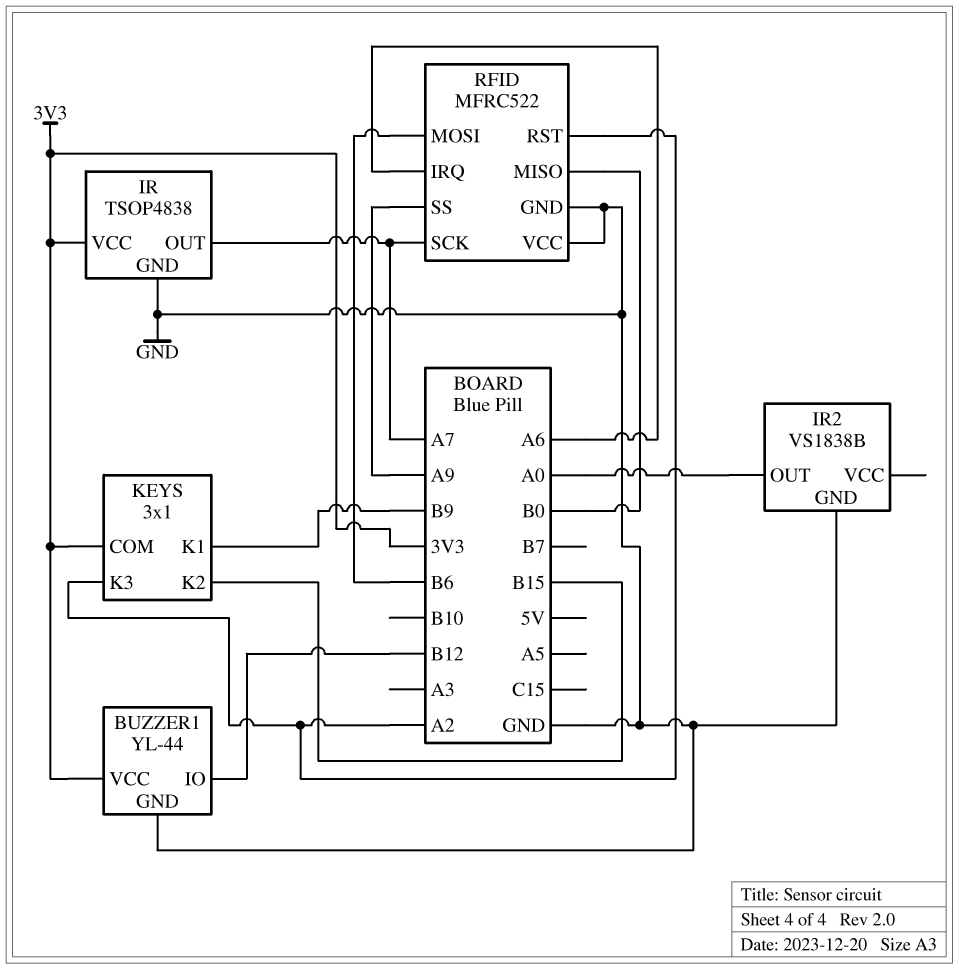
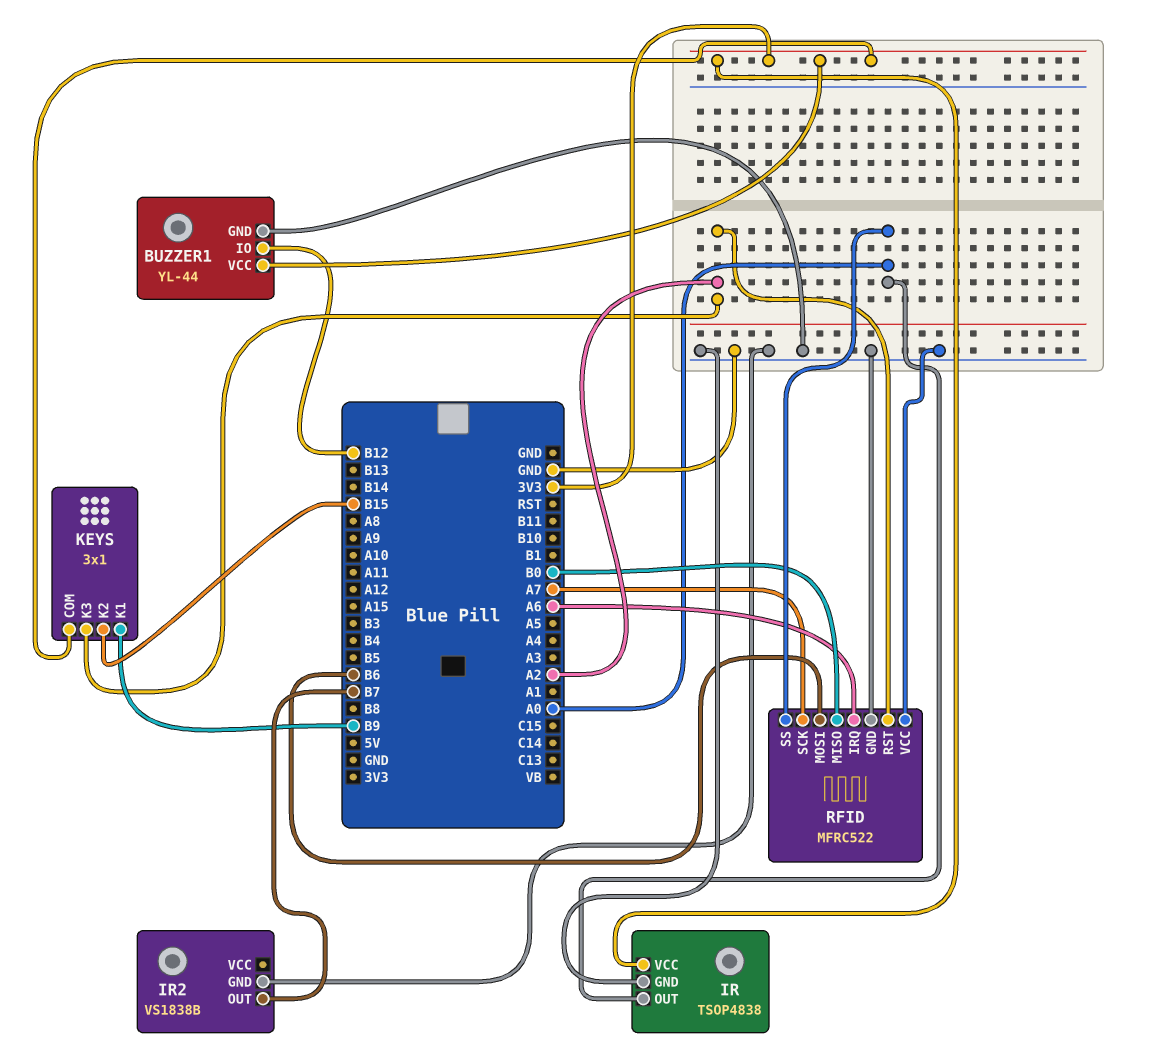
IR pin OUT: A7 -> A0
IR2 pin OUT: A0 -> B7
RFID pin SS: A9 -> A0

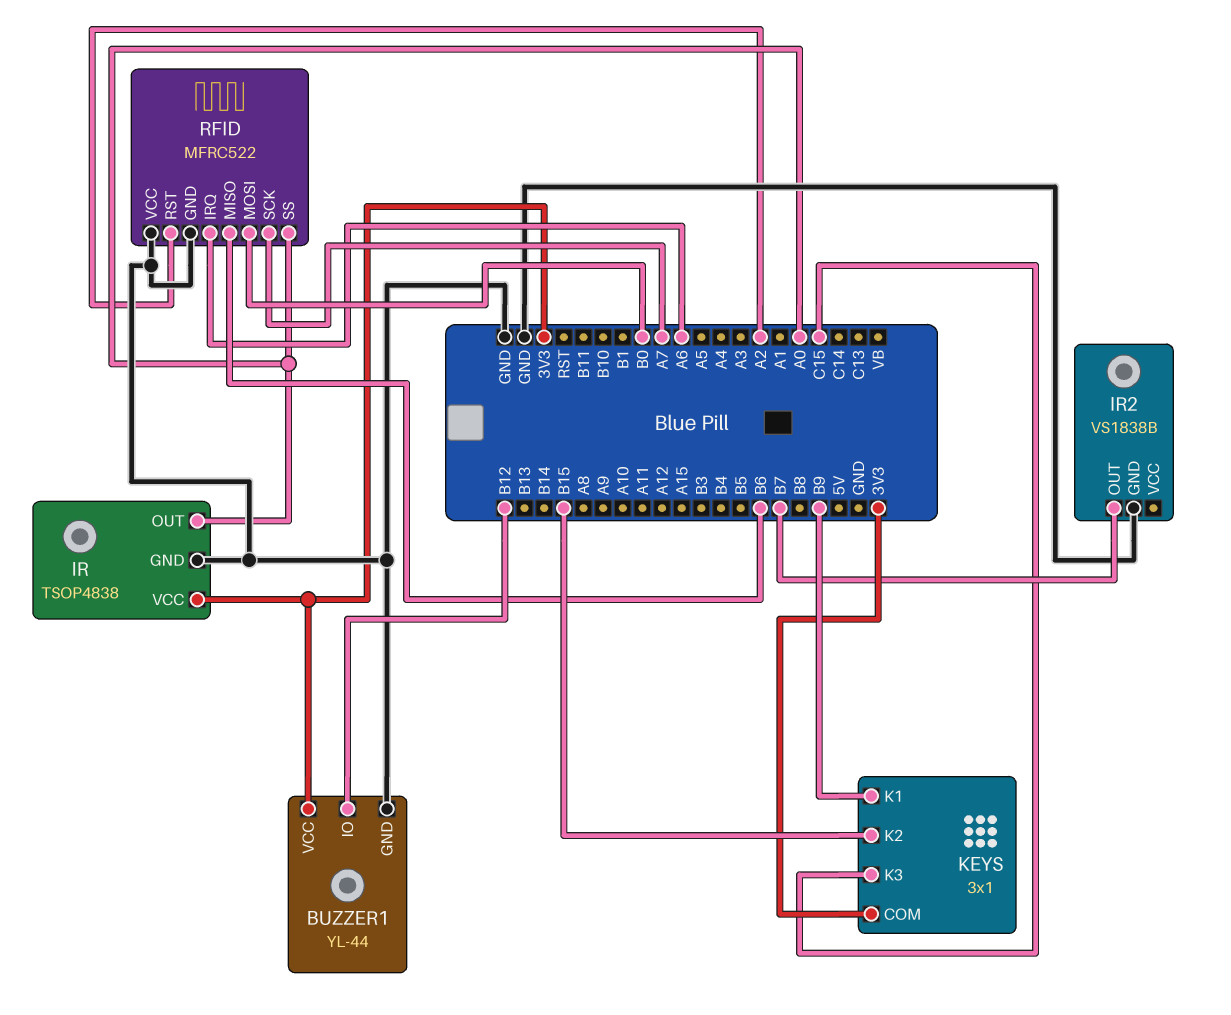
KEYS pin K3: A2 -> C15
RFID pin MISO: B0 -> B6
RFID pin MOSI: B6 -> B0

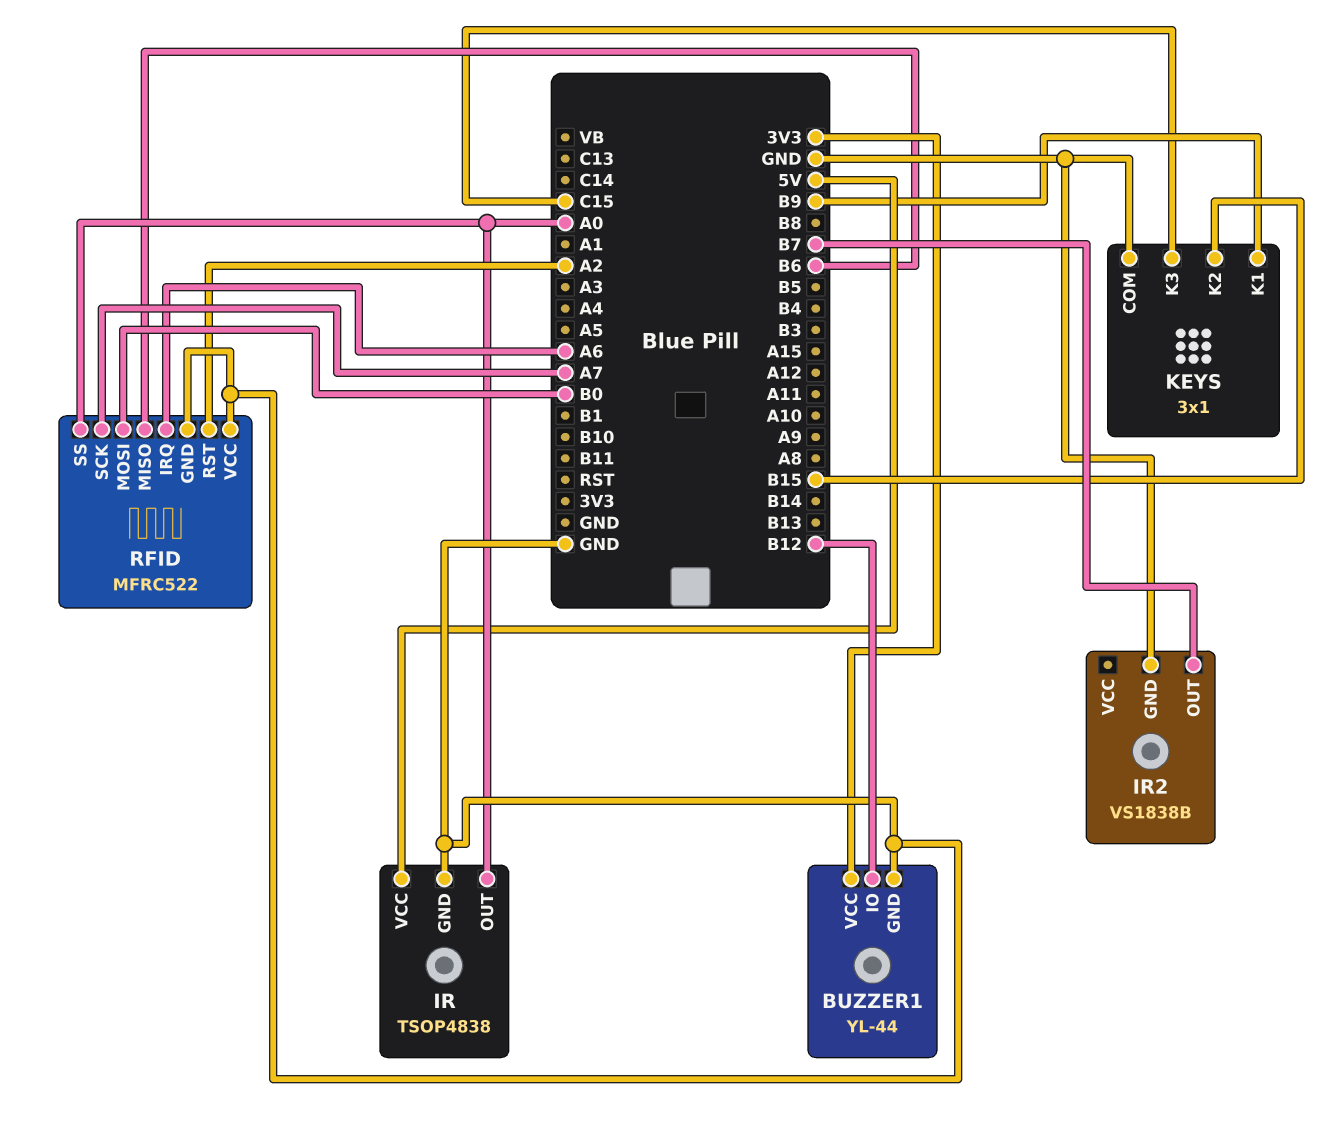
IR pin VCC: 3V3 -> 5V
KEYS pin COM: 3V3 -> GND

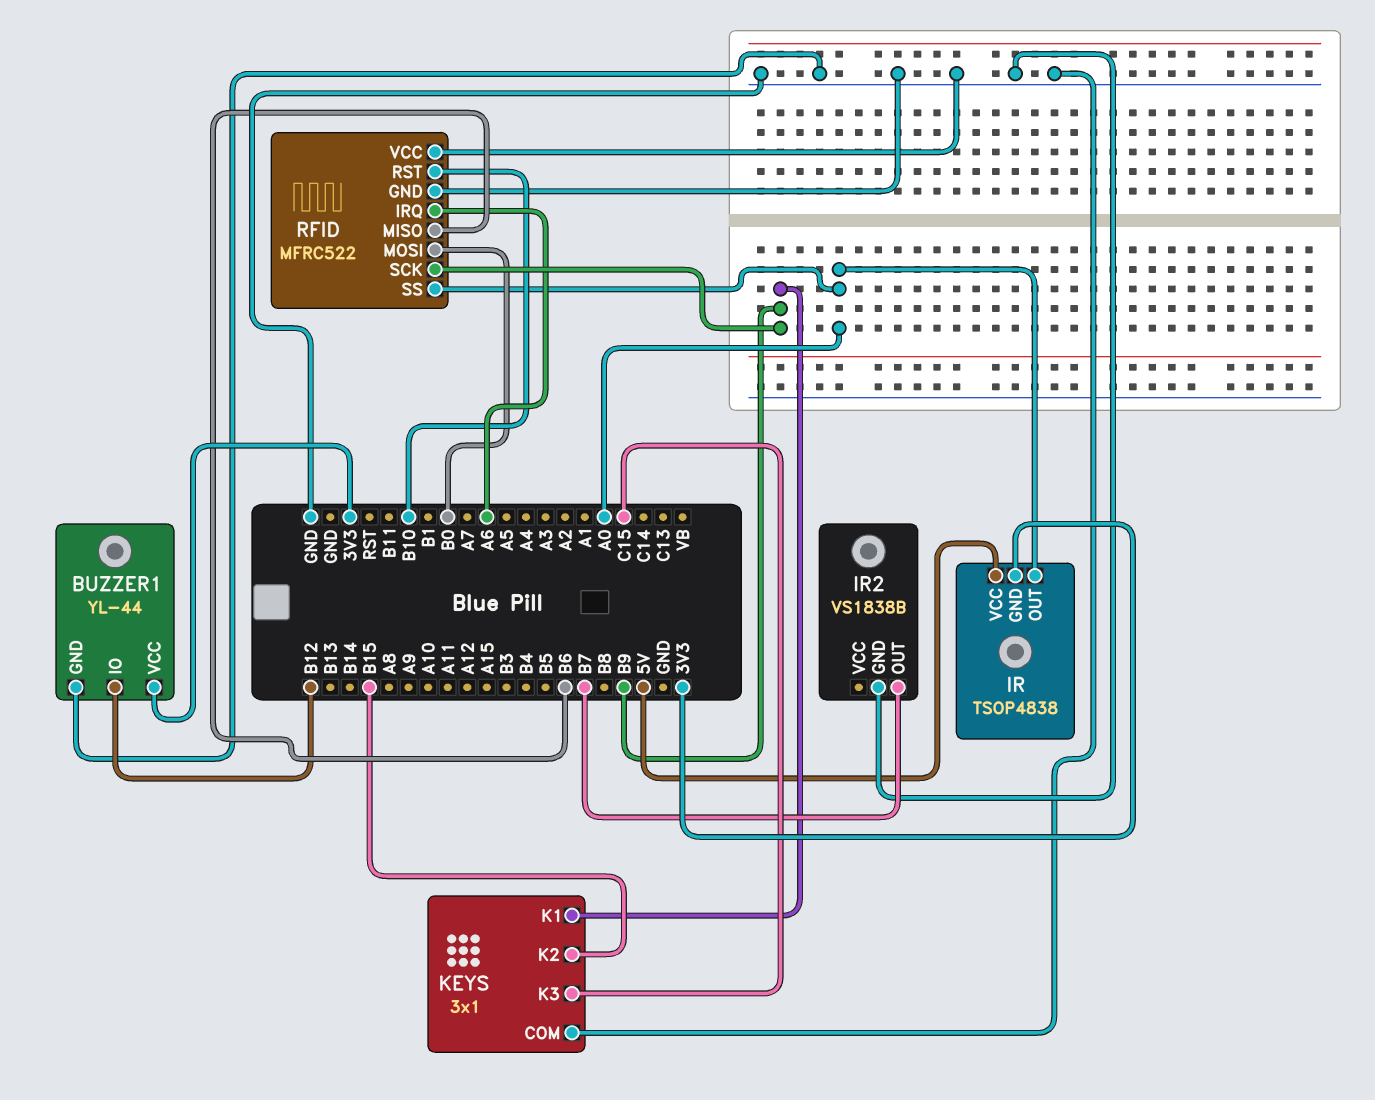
IR pin GND: GND -> 3V3
RFID pin RST: A2 -> B10
RFID pin SCK: A7 -> B9

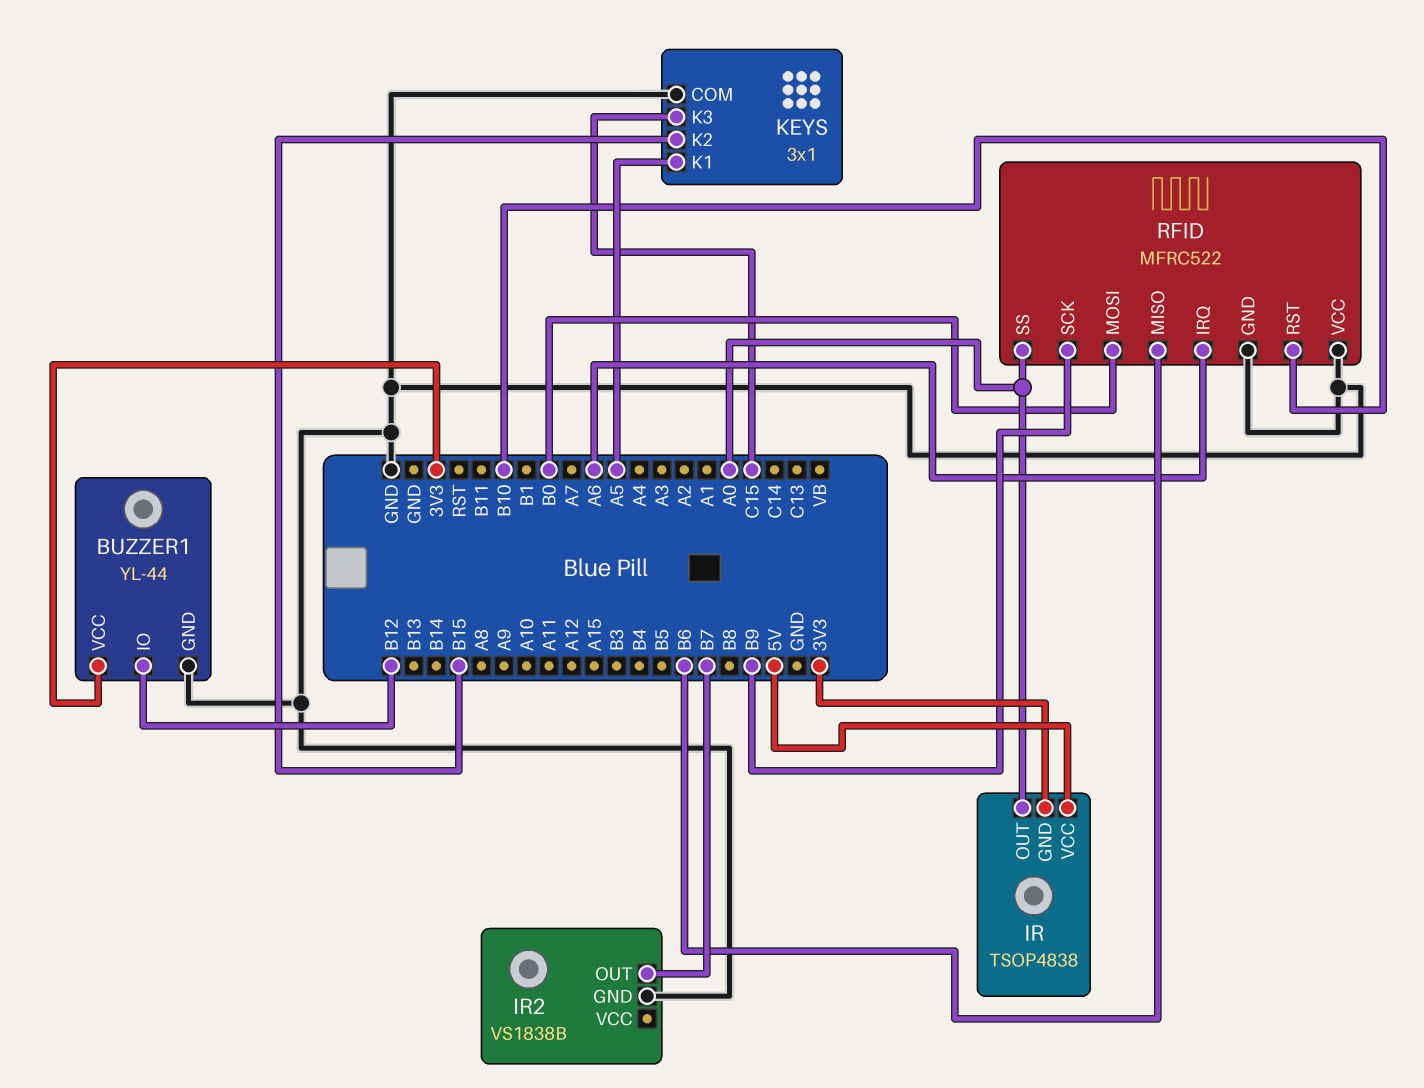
KEYS pin K1: B9 -> A5

